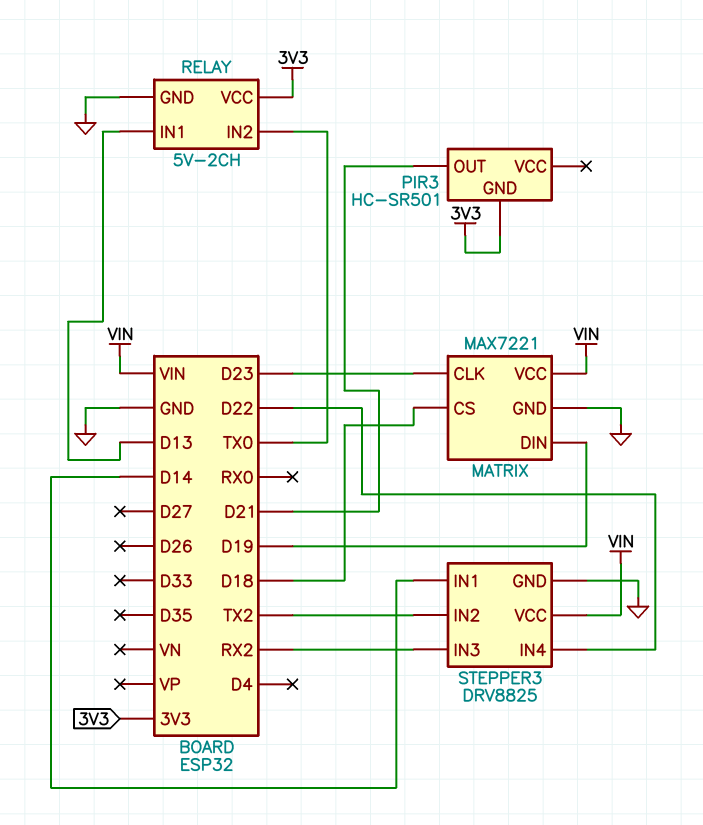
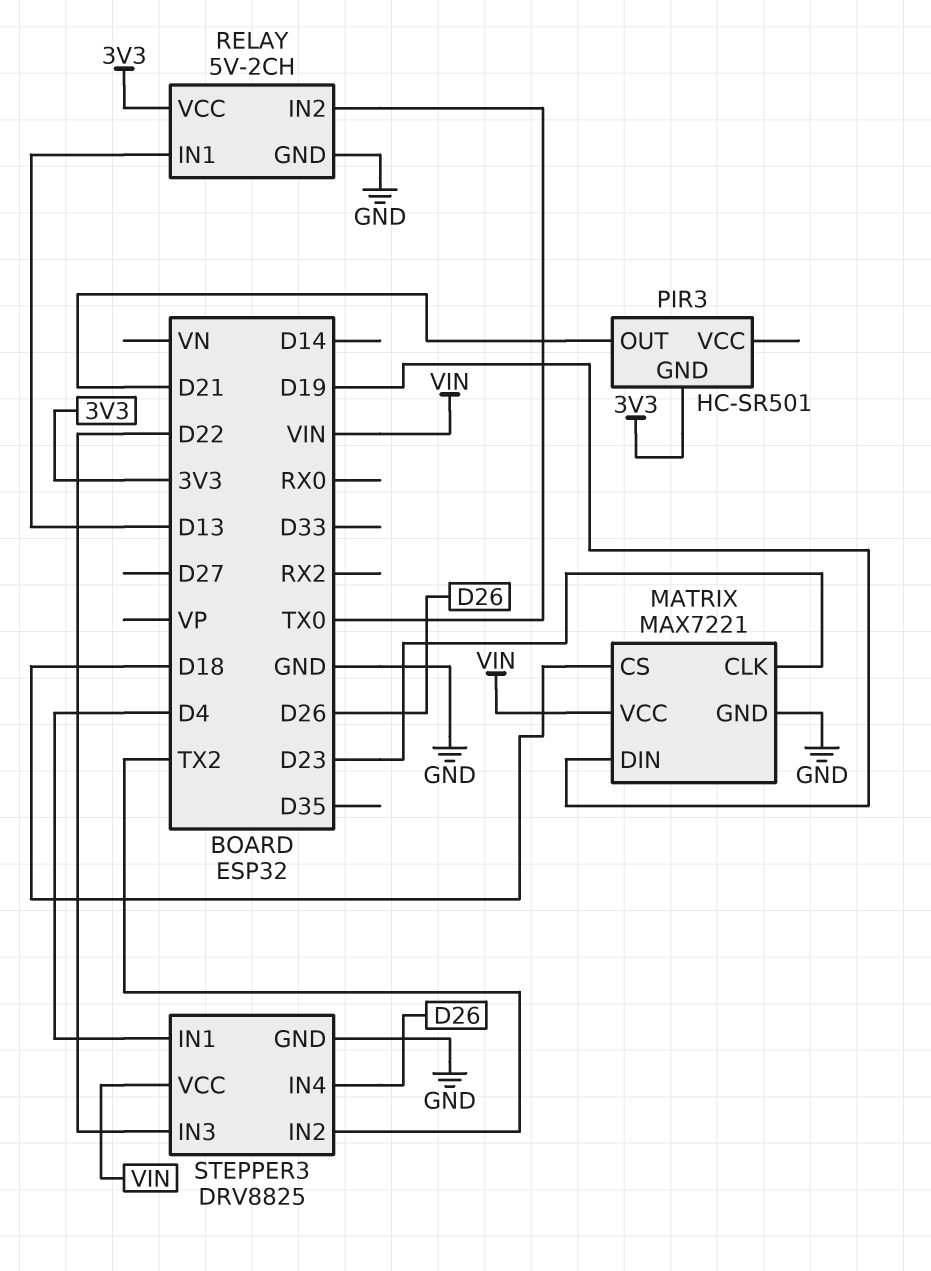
STEPPER3 pin IN1: D14 -> D4
STEPPER3 pin IN3: RX2 -> D22
STEPPER3 pin IN4: D22 -> D26

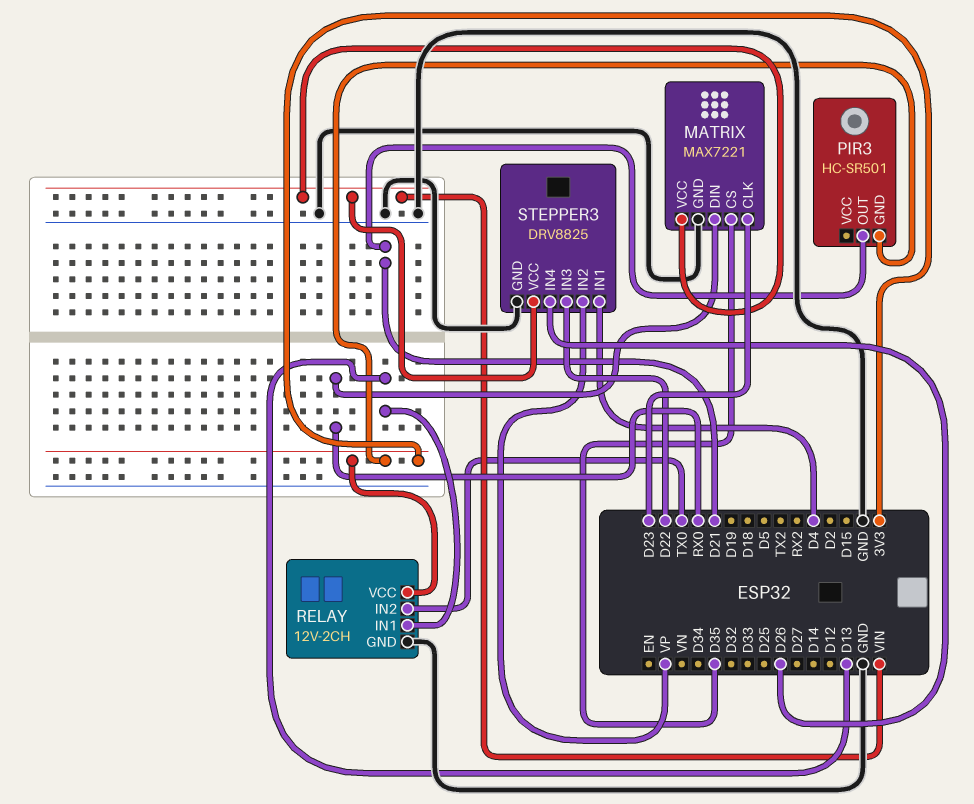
MATRIX pin CS: D18 -> D35
MATRIX pin DIN: D19 -> RX0
RELAY: 5V-2CH -> 12V-2CH
STEPPER3 pin IN2: TX2 -> VP

